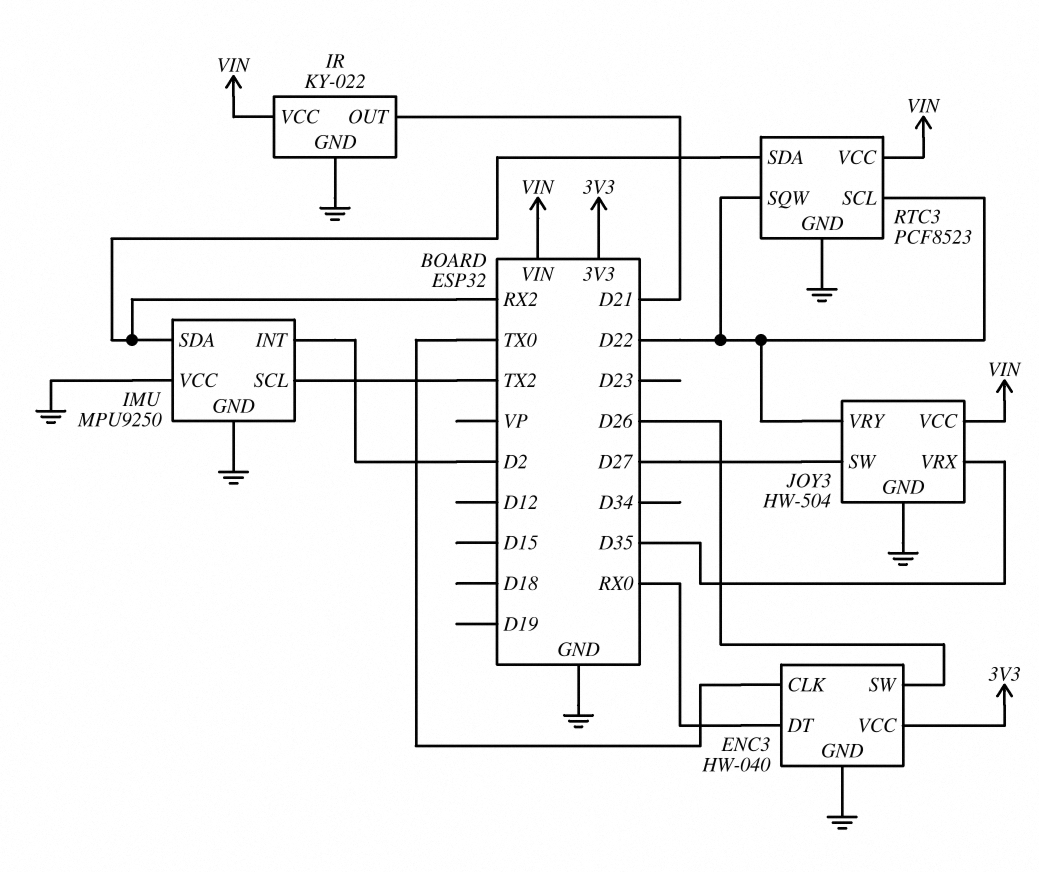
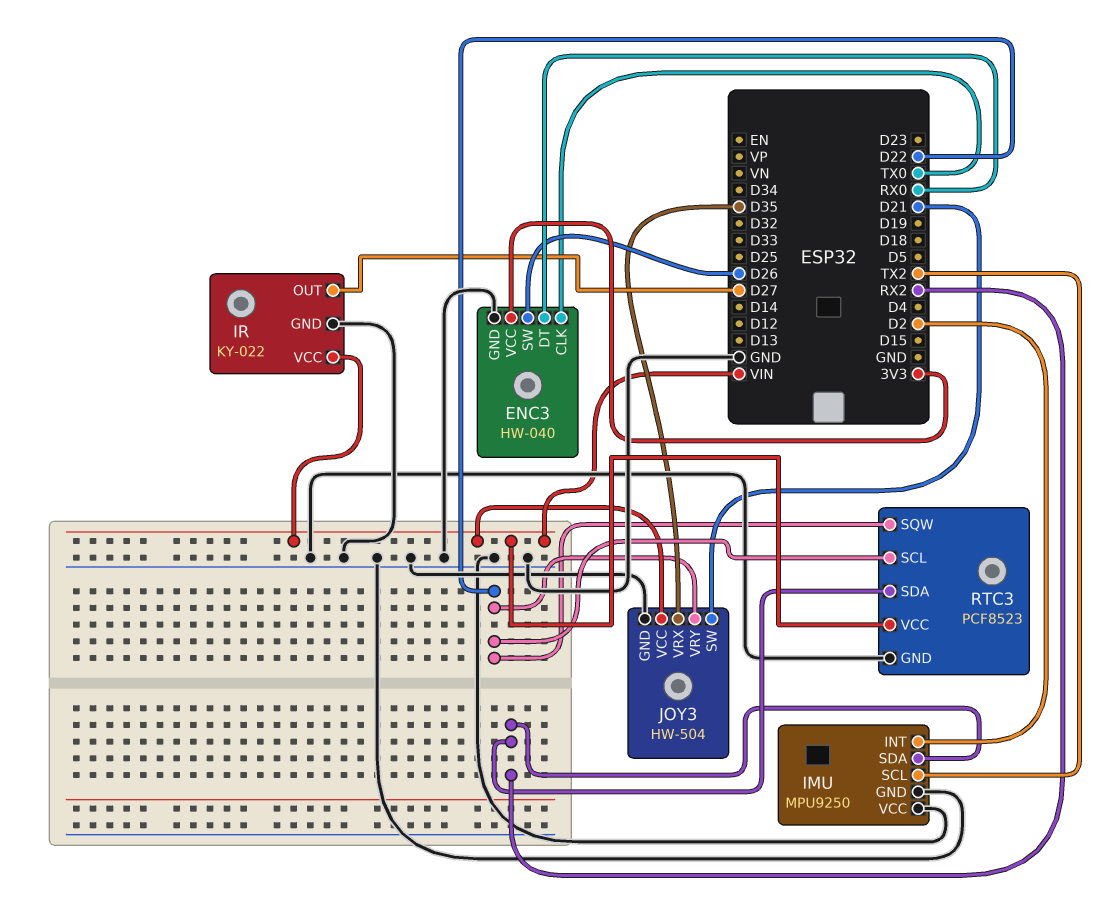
IR pin OUT: D21 -> D27
JOY3 pin SW: D27 -> D21

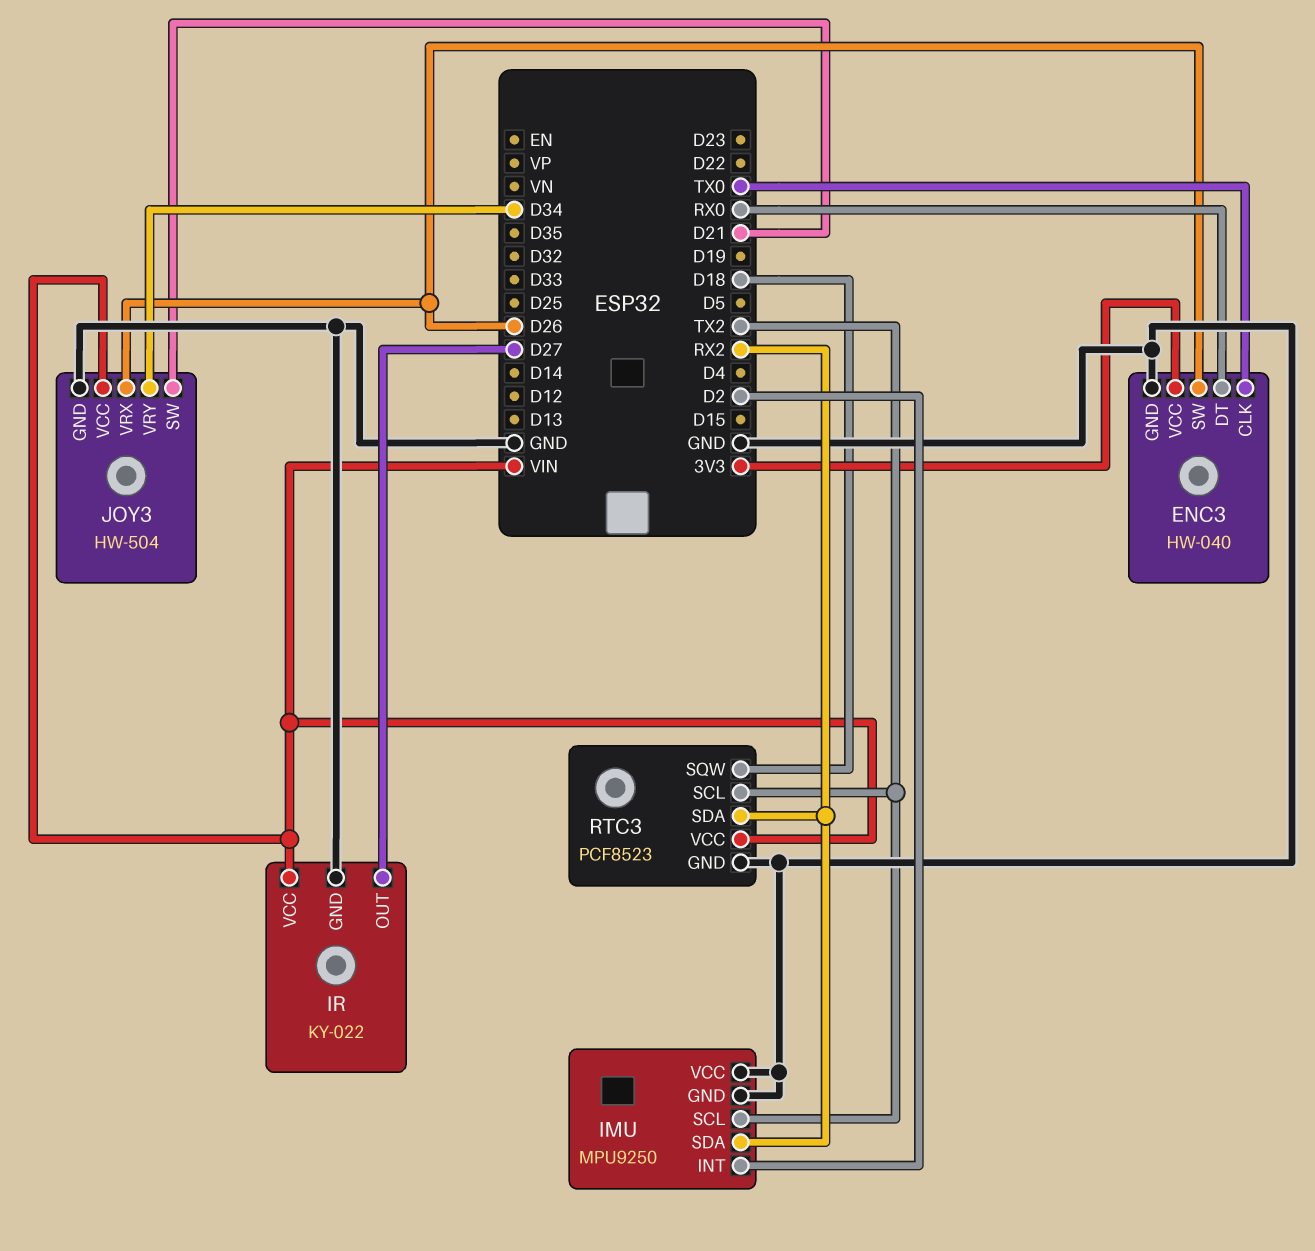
JOY3 pin VRX: D35 -> D26
JOY3 pin VRY: D22 -> D34
RTC3 pin SCL: D22 -> TX2
RTC3 pin SQW: D22 -> D18

